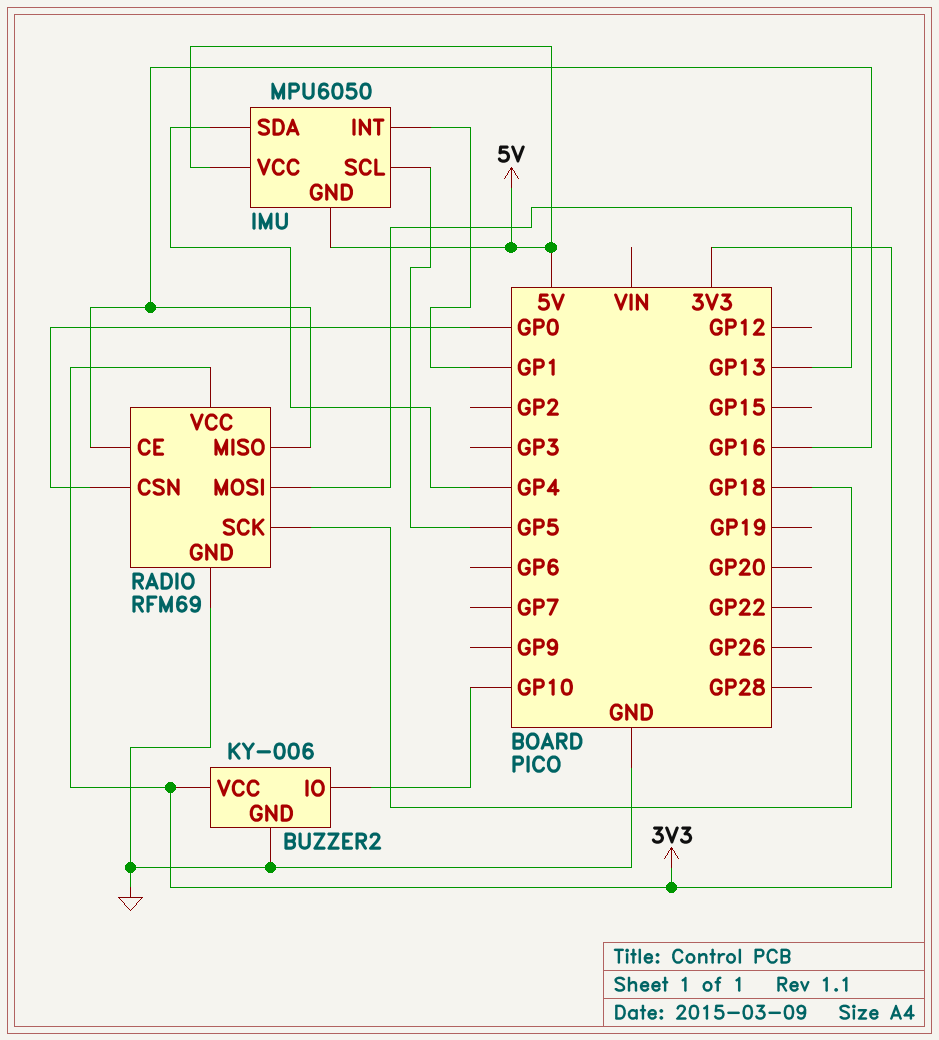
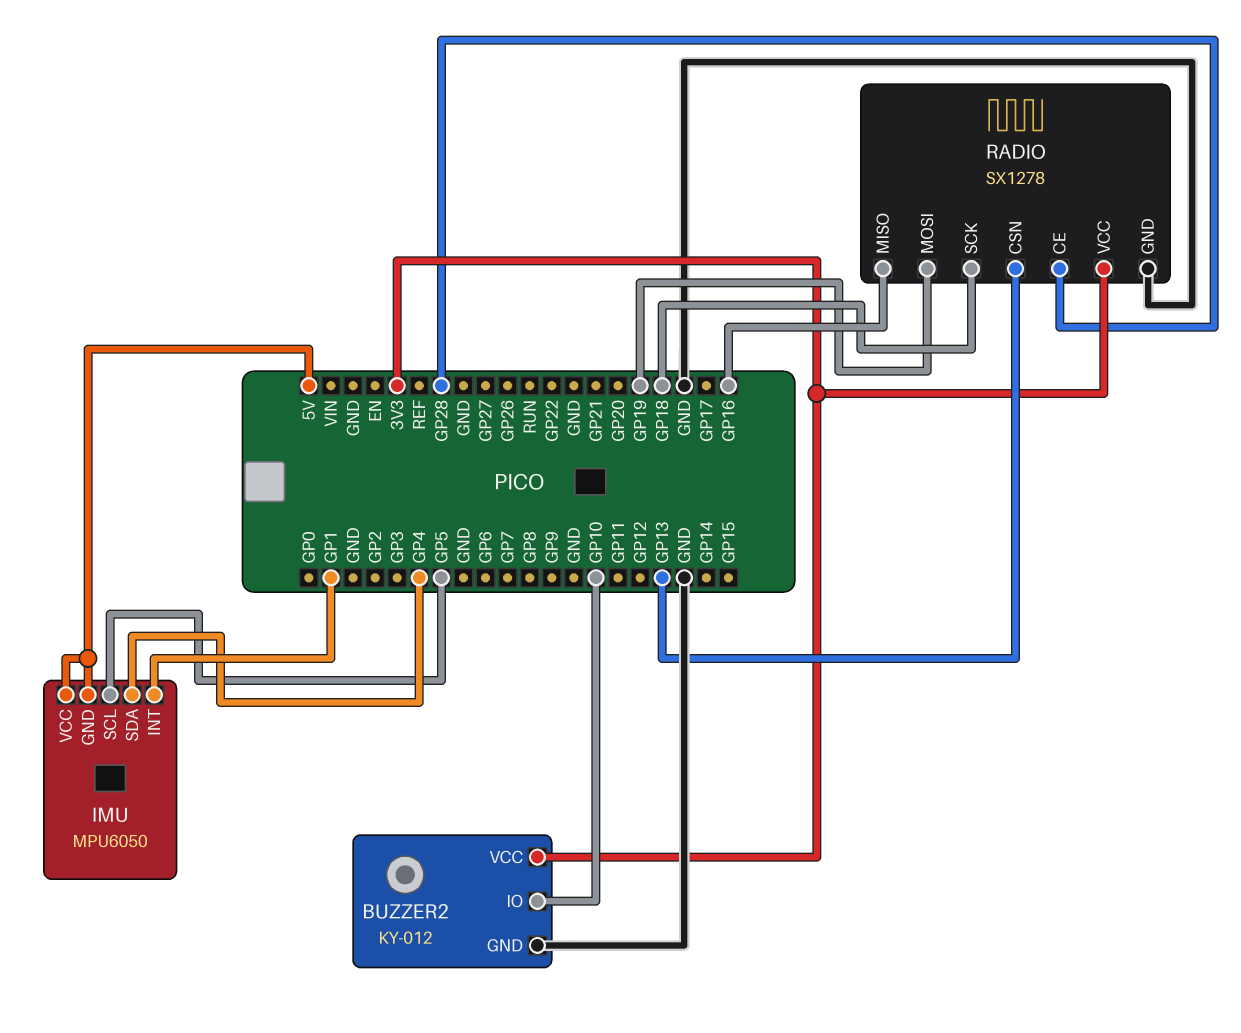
BUZZER2: KY-006 -> KY-012
RADIO: RFM69 -> SX1278
RADIO pin CE: GP16 -> GP28
RADIO pin CSN: GP0 -> GP13
RADIO pin MOSI: GP13 -> GP19

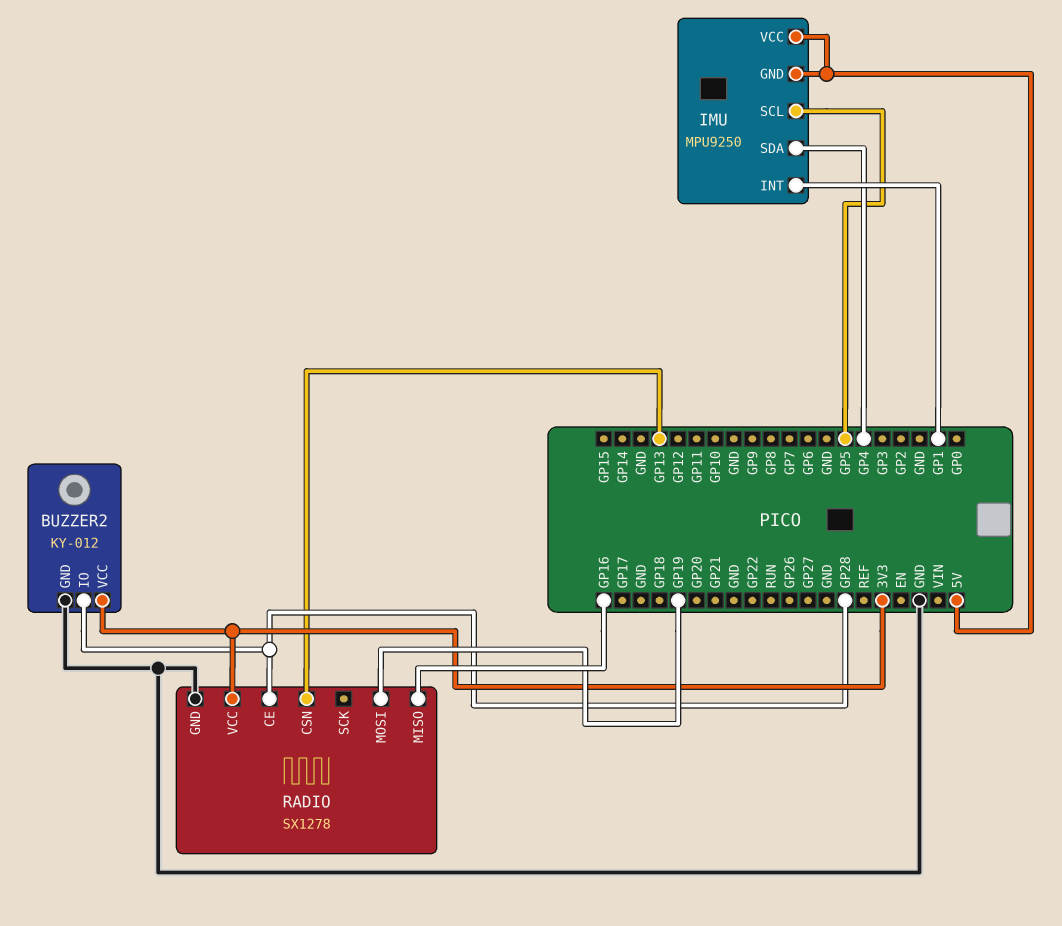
BUZZER2 pin IO: GP10 -> GP28
IMU: MPU6050 -> MPU9250
RADIO pin SCK: GP18 -> none

